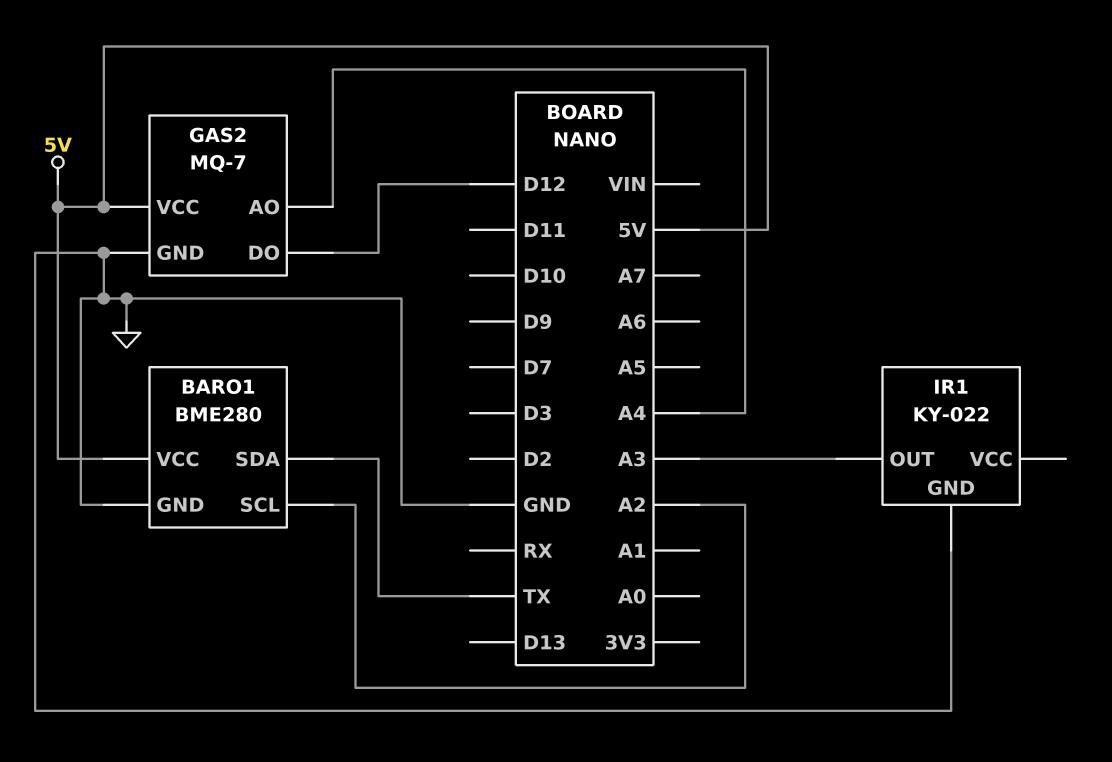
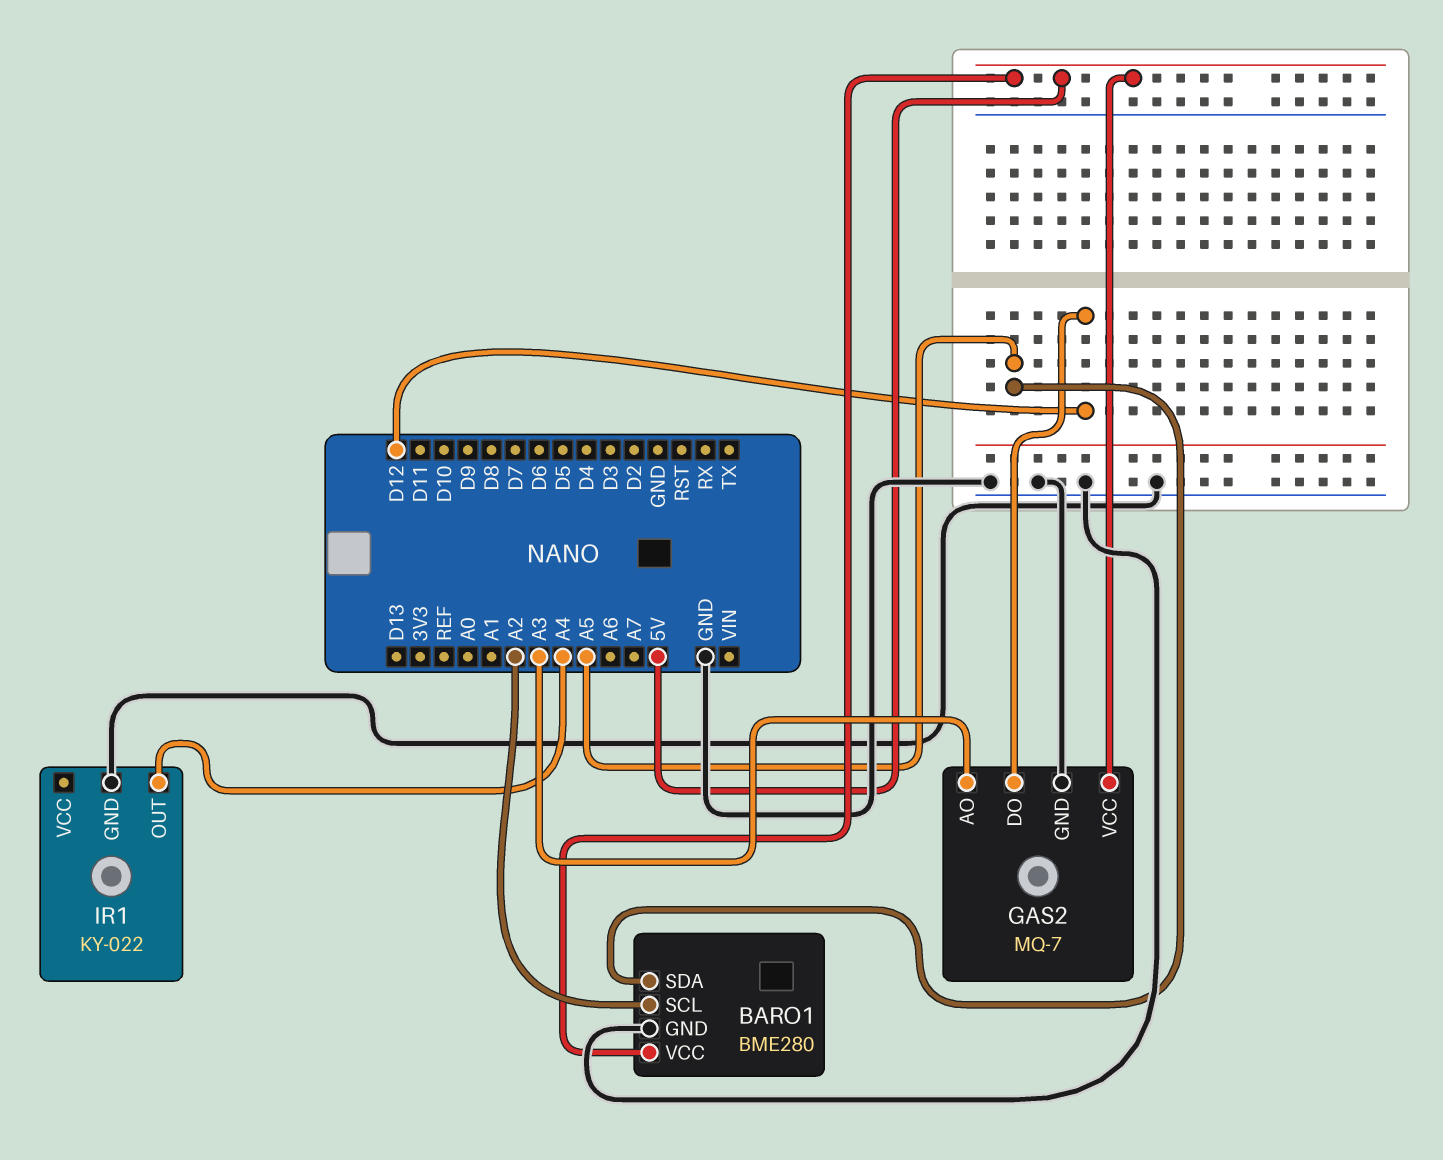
BARO1 pin SDA: TX -> A5
GAS2 pin AO: A4 -> A3
IR1 pin OUT: A3 -> A4

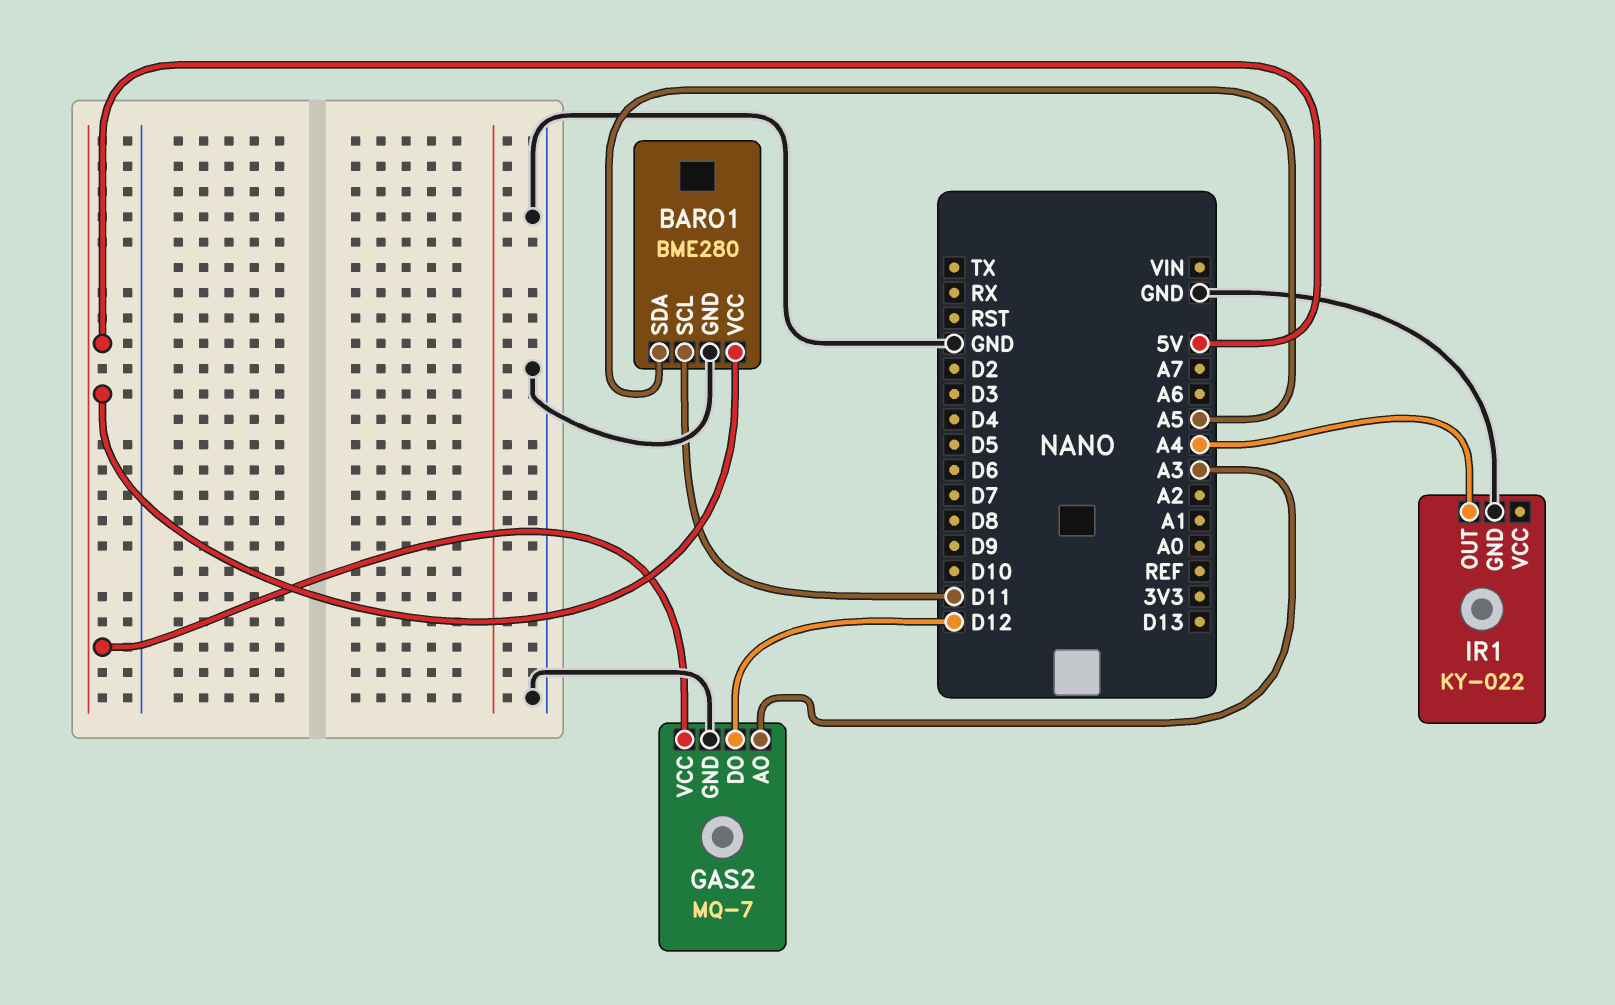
BARO1 pin SCL: A2 -> D11

